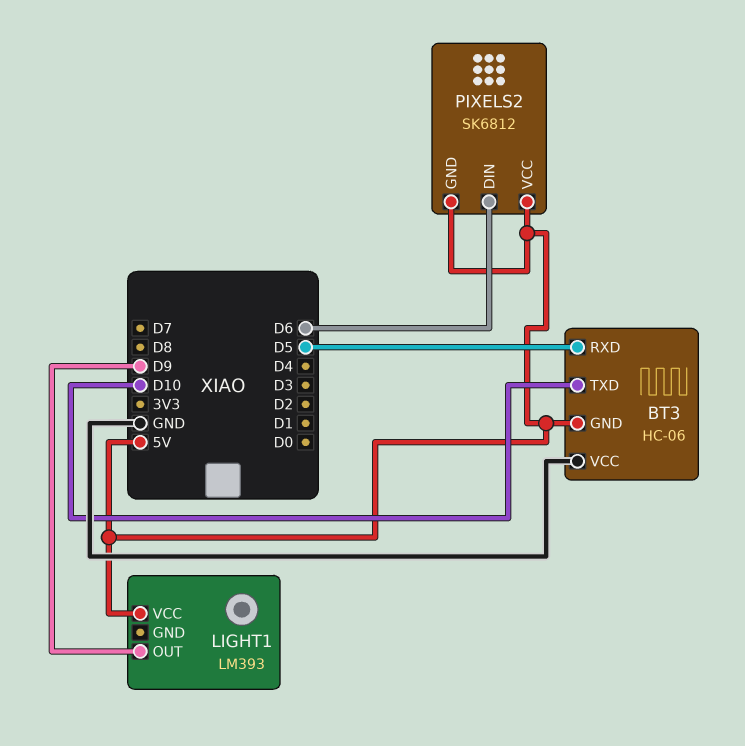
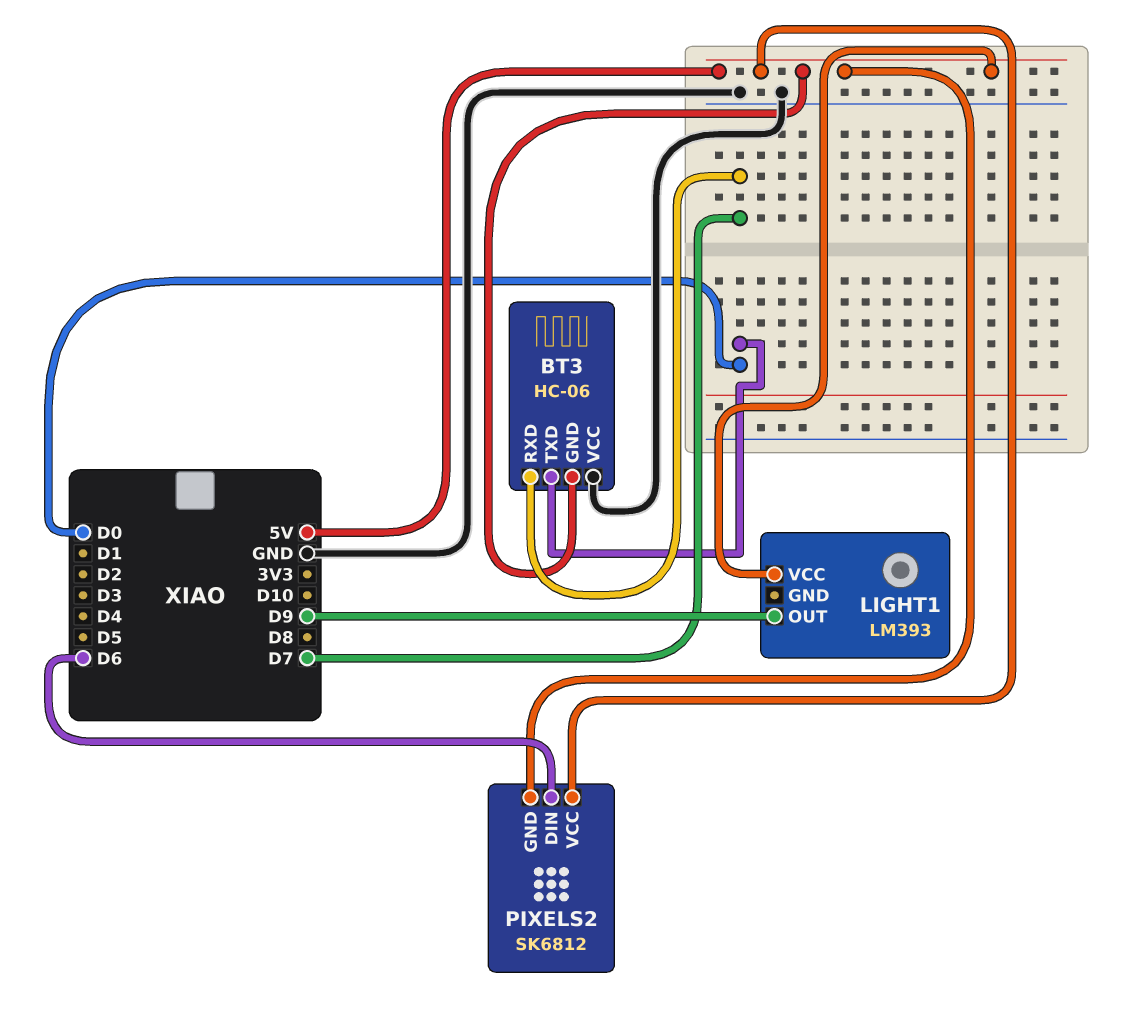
BT3 pin RXD: D5 -> D7
BT3 pin TXD: D10 -> D0

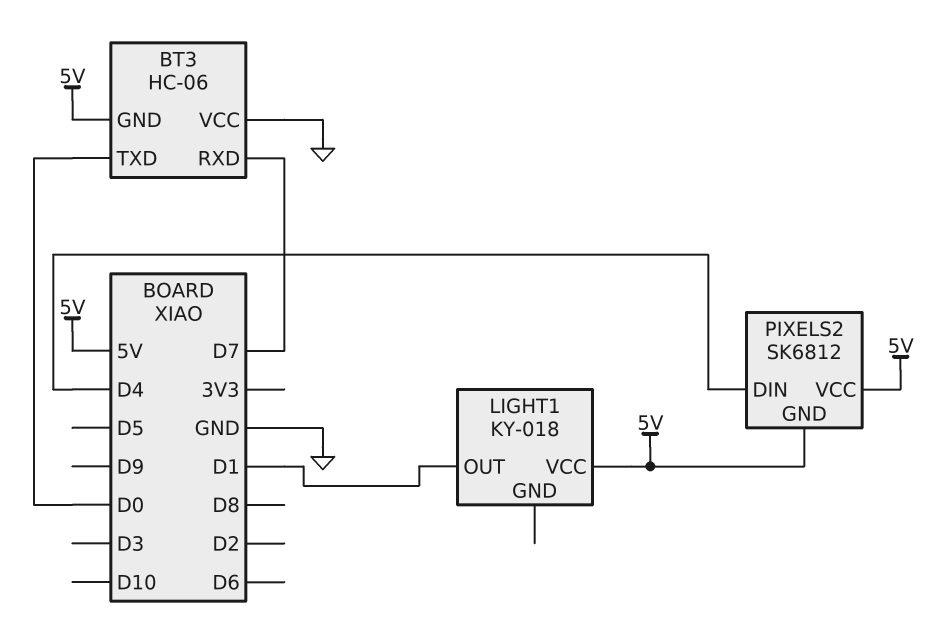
LIGHT1: LM393 -> KY-018
LIGHT1 pin OUT: D9 -> D1
PIXELS2 pin DIN: D6 -> D4

